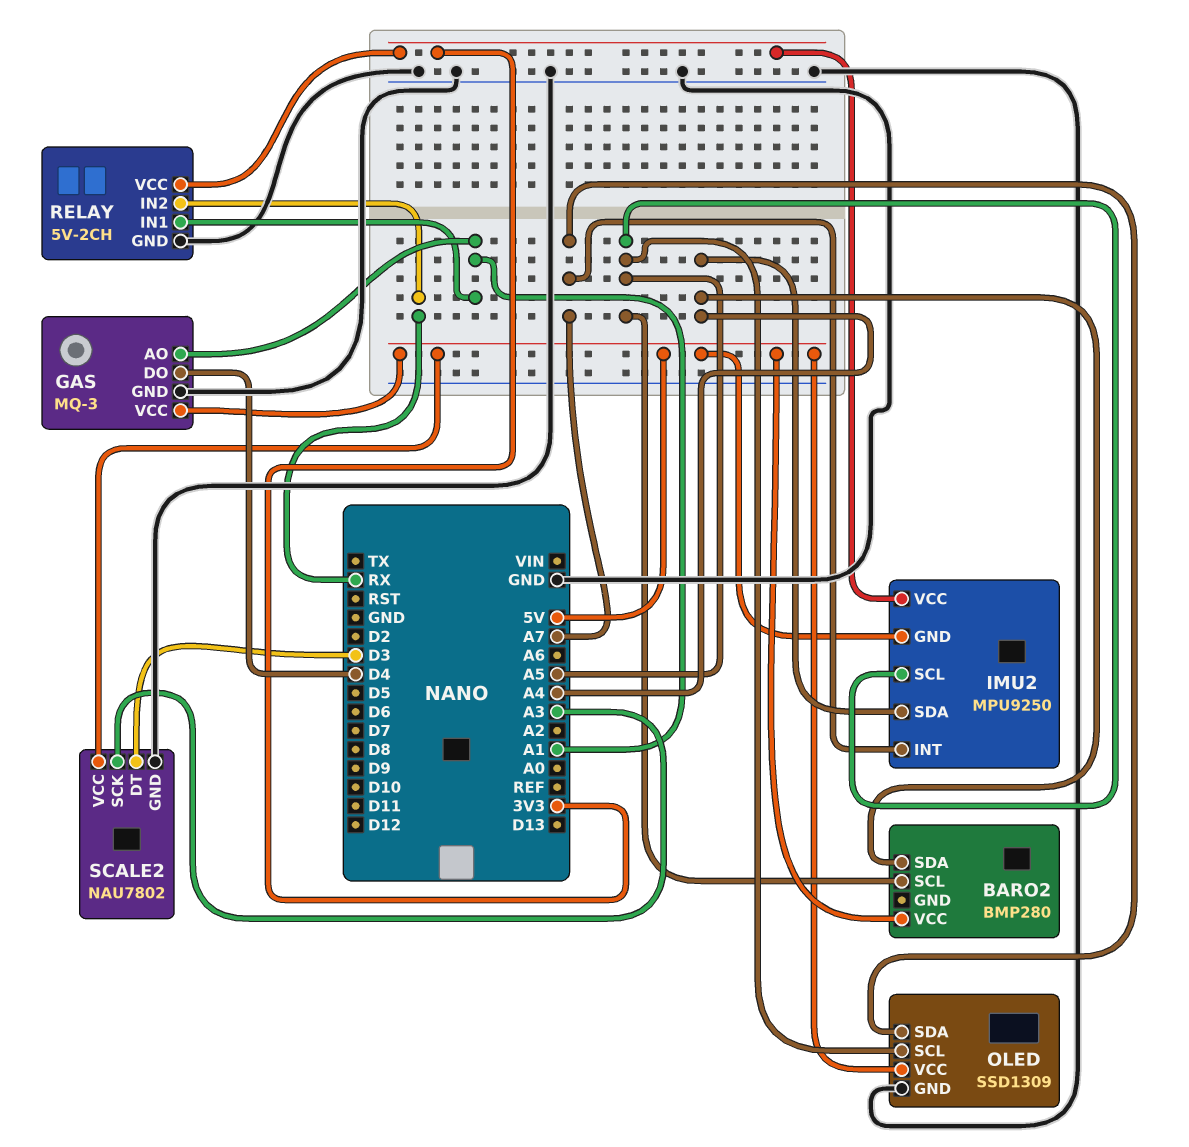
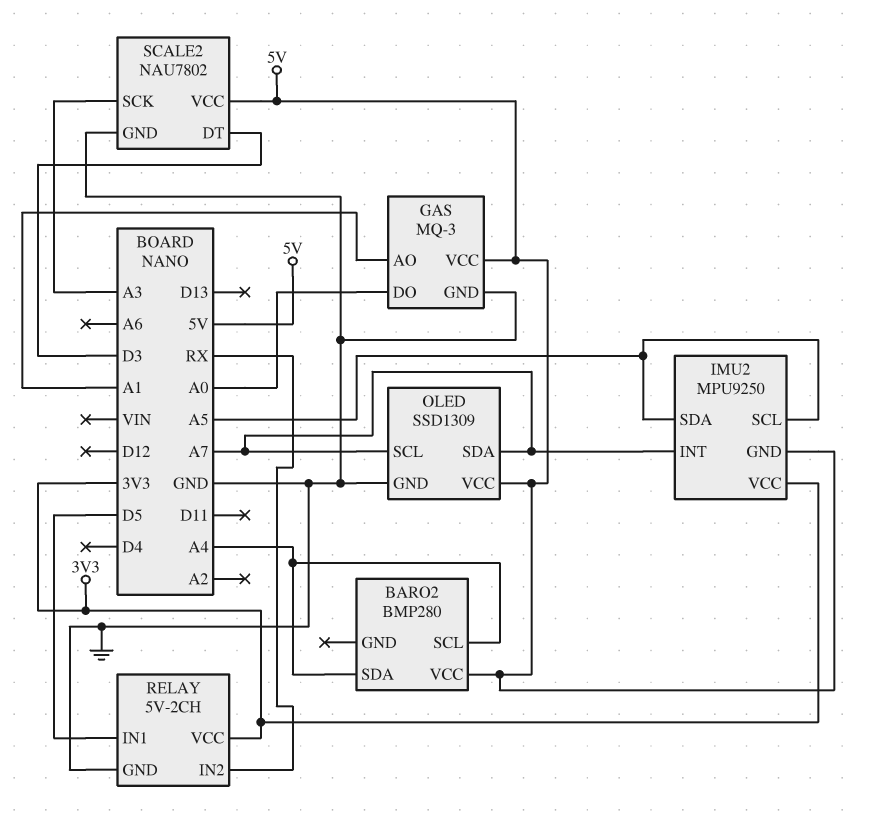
BARO2 pin SCL: A5 -> A4
GAS pin DO: D4 -> A0
IMU2 pin SDA: A4 -> A5
OLED pin SCL: A5 -> A7
RELAY pin IN1: A1 -> D5

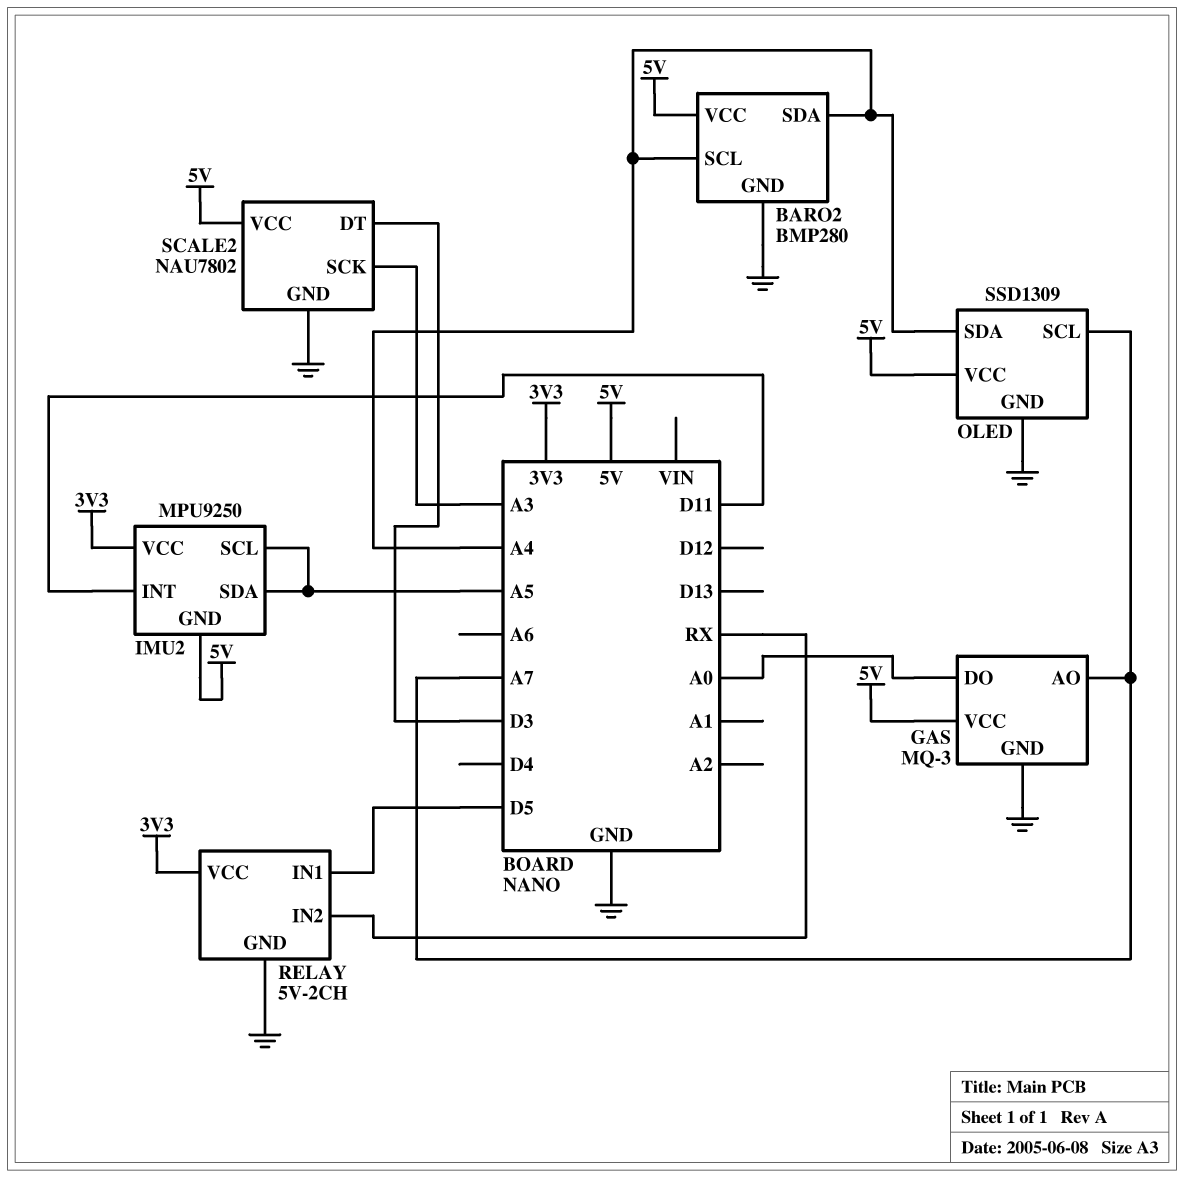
BARO2 pin GND: none -> GND
GAS pin AO: A1 -> A7
IMU2 pin INT: A7 -> D11
OLED pin SDA: A7 -> A4

